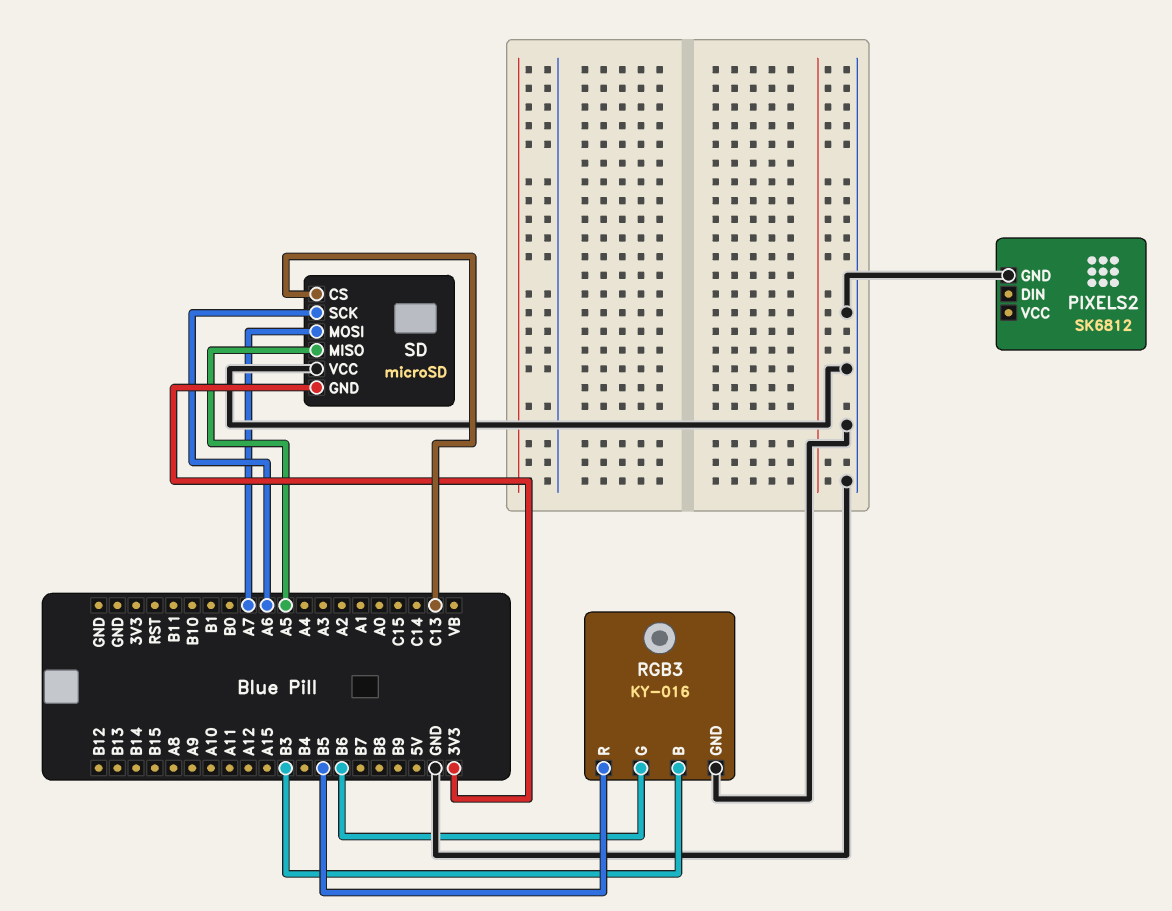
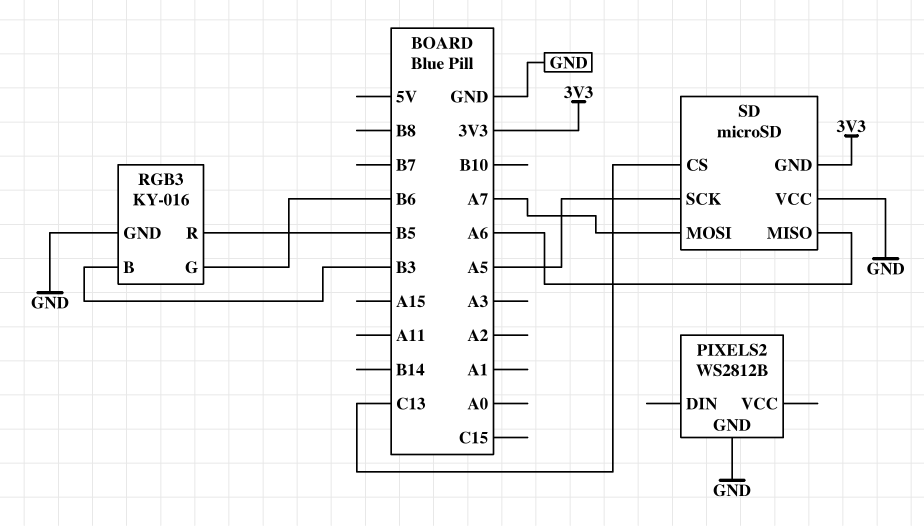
PIXELS2: SK6812 -> WS2812B
SD pin MISO: A5 -> A6
SD pin SCK: A6 -> A5

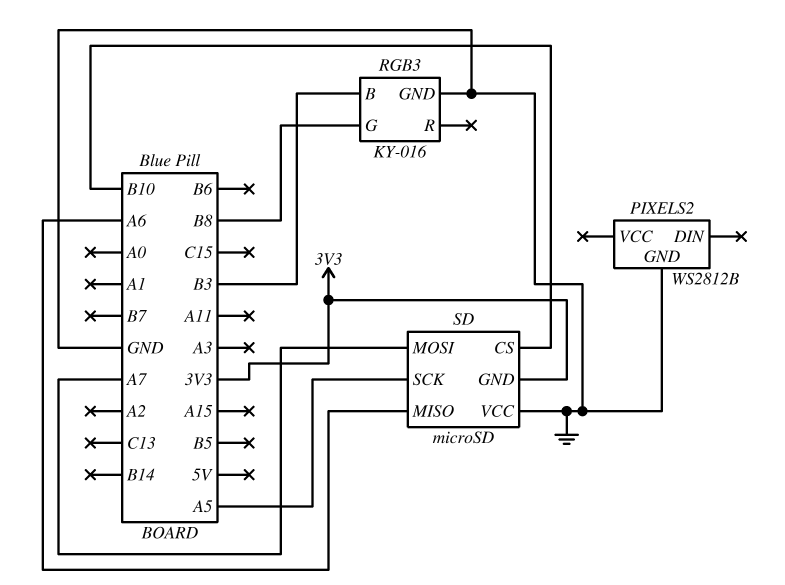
RGB3 pin G: B6 -> B8
RGB3 pin R: B5 -> none
SD pin CS: C13 -> B10

